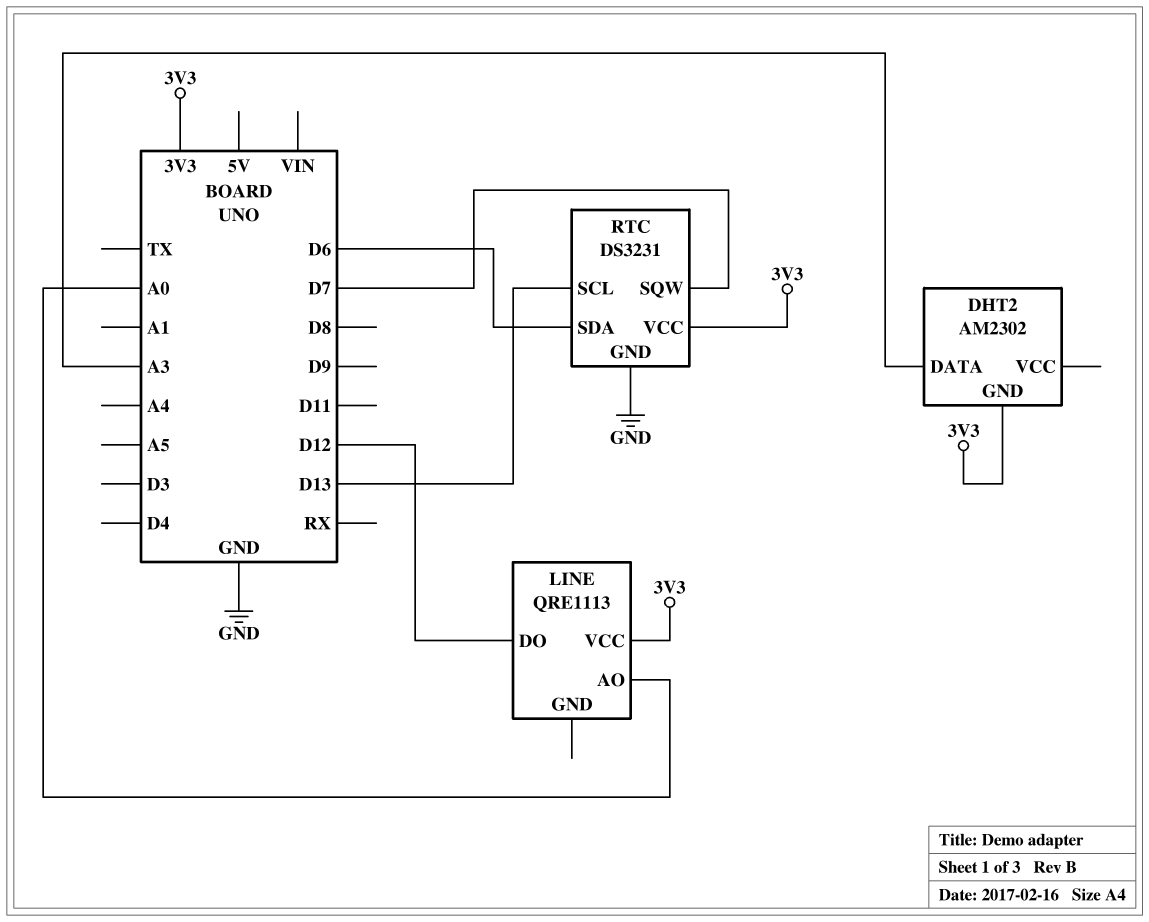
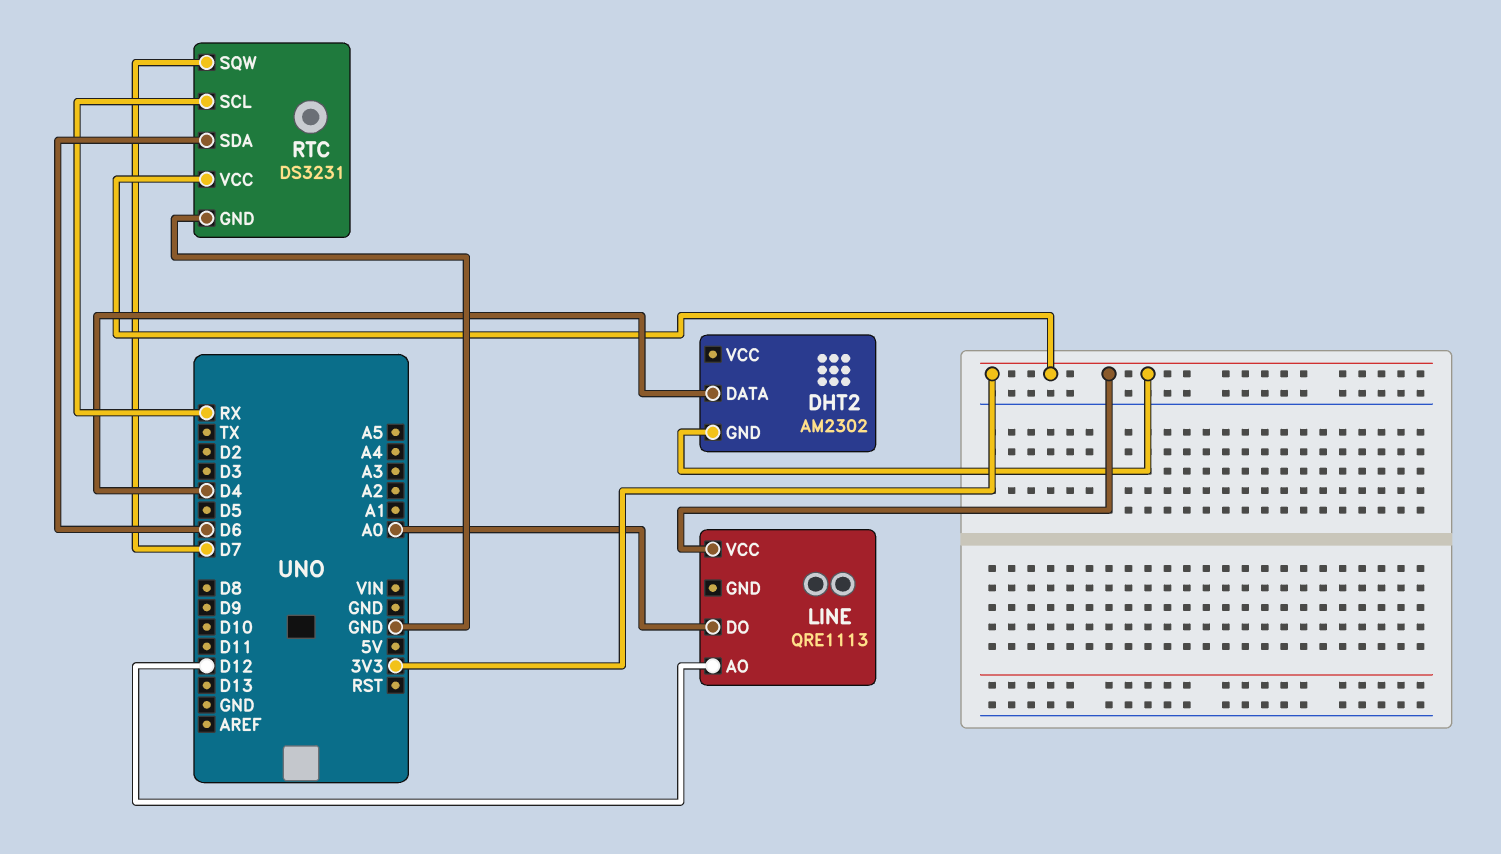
DHT2 pin DATA: A3 -> D4
LINE pin AO: A0 -> D12
LINE pin DO: D12 -> A0
RTC pin SCL: D13 -> RX

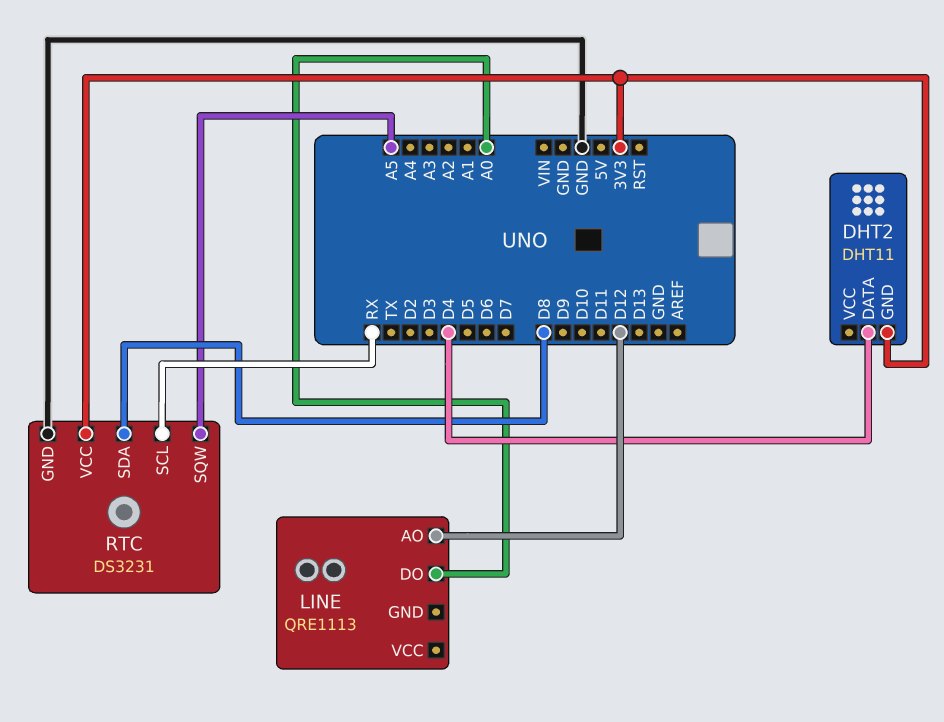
DHT2: AM2302 -> DHT11
LINE pin VCC: 3V3 -> none
RTC pin SDA: D6 -> D8
RTC pin SQW: D7 -> A5

